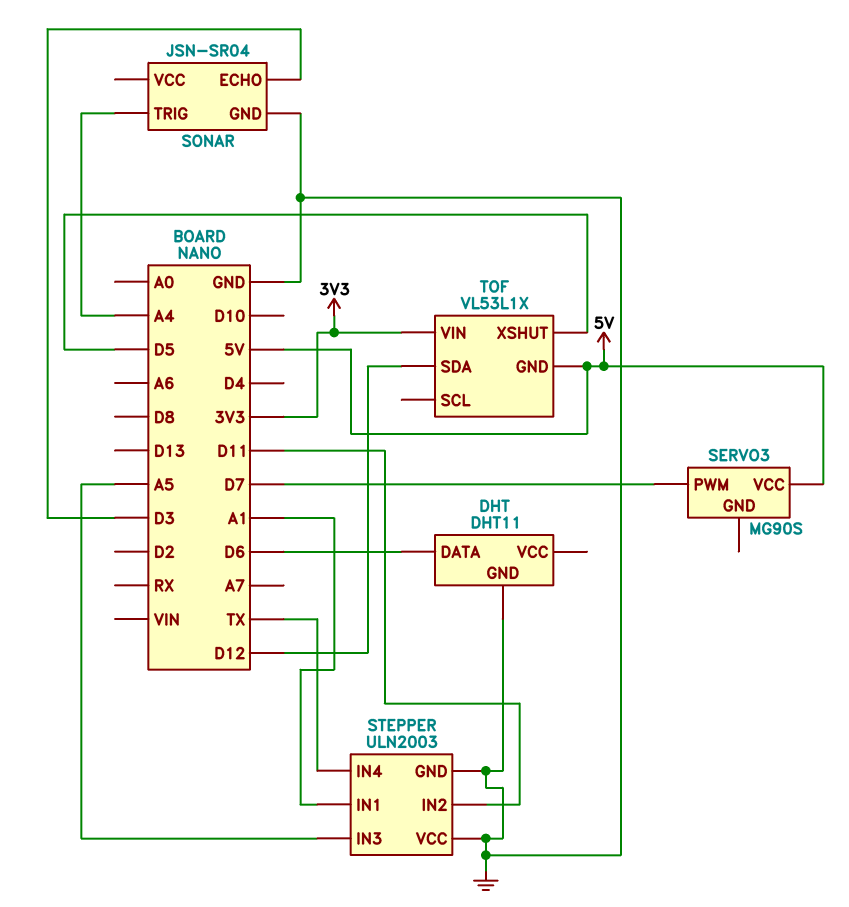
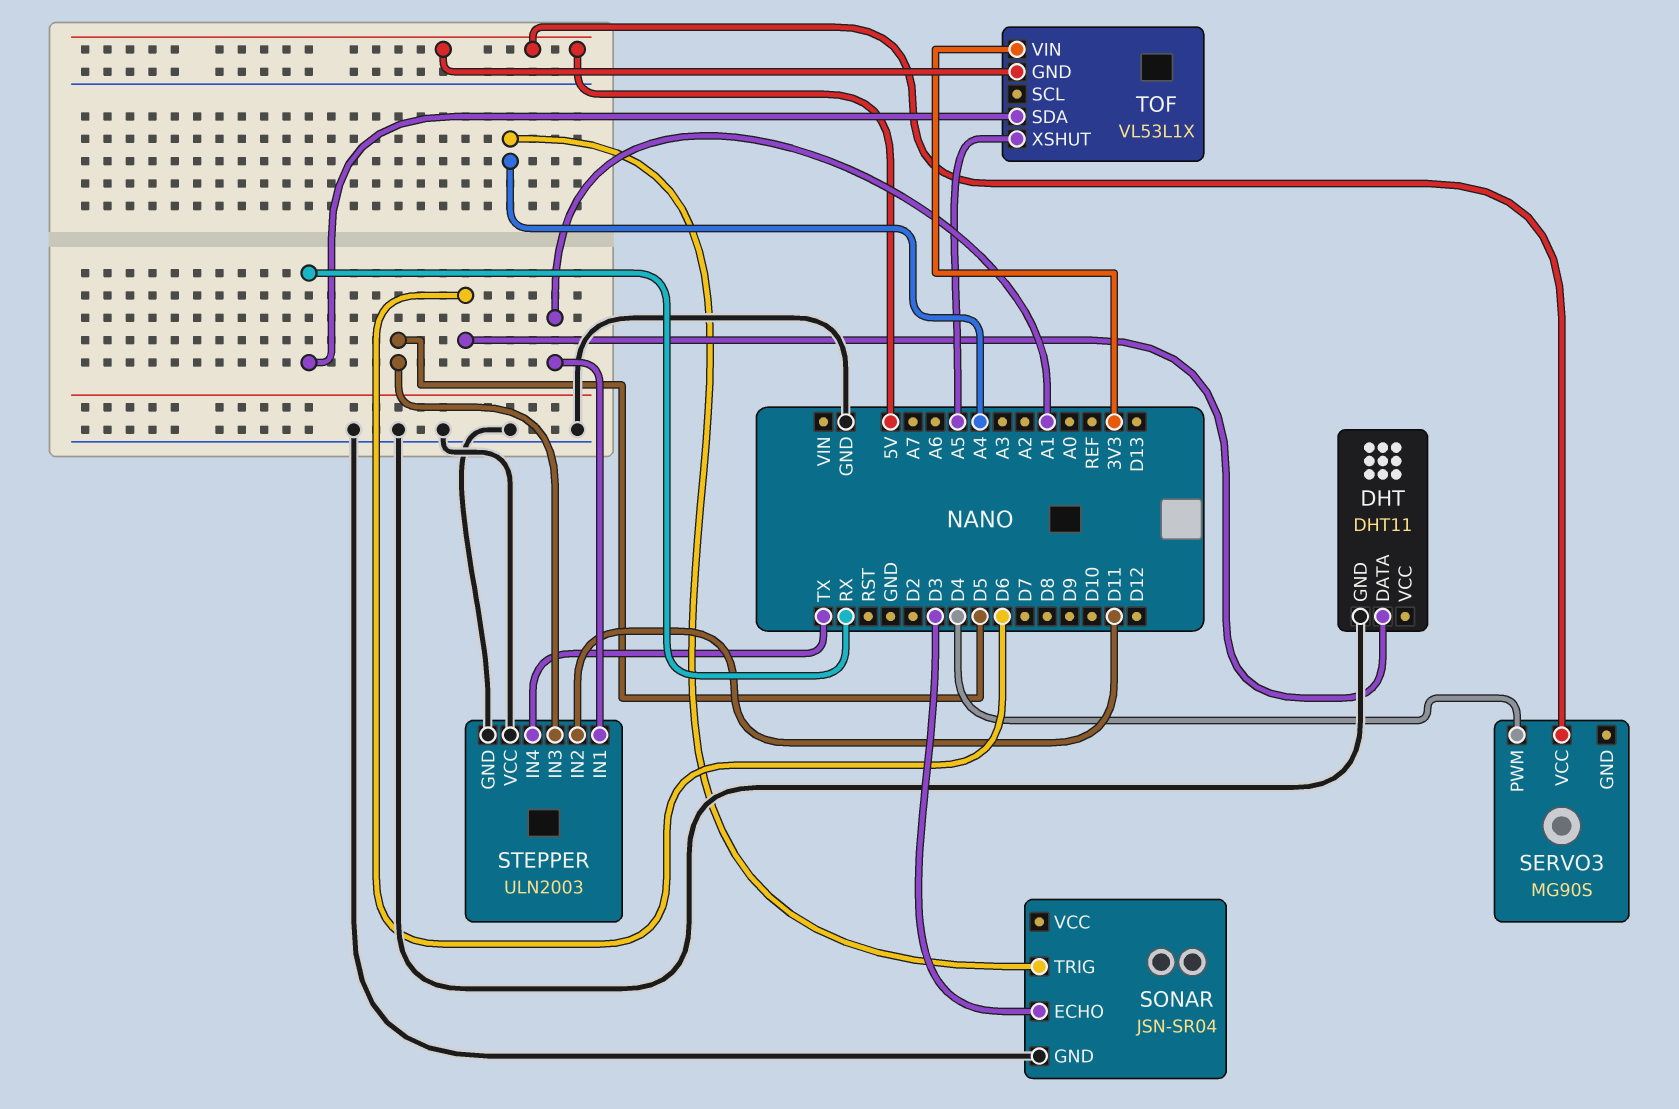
SERVO3 pin PWM: D7 -> D4
STEPPER pin IN3: A5 -> D5
TOF pin SDA: D12 -> RX
TOF pin XSHUT: D5 -> A5

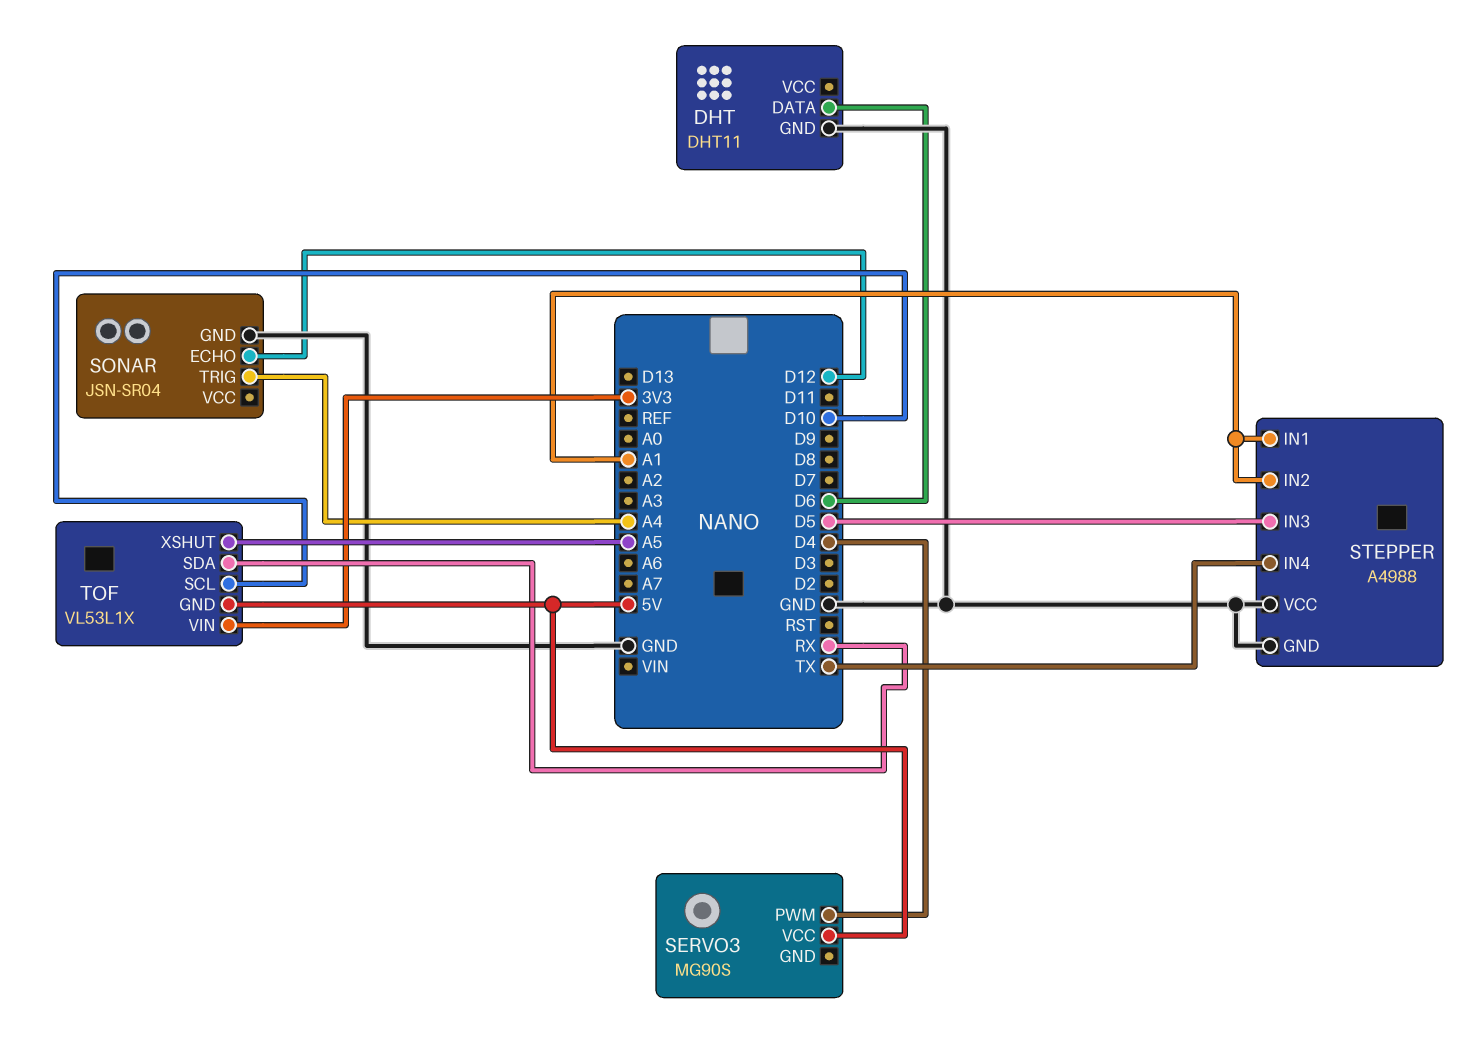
SONAR pin ECHO: D3 -> D12
STEPPER: ULN2003 -> A4988
STEPPER pin IN2: D11 -> A1
TOF pin SCL: none -> D10

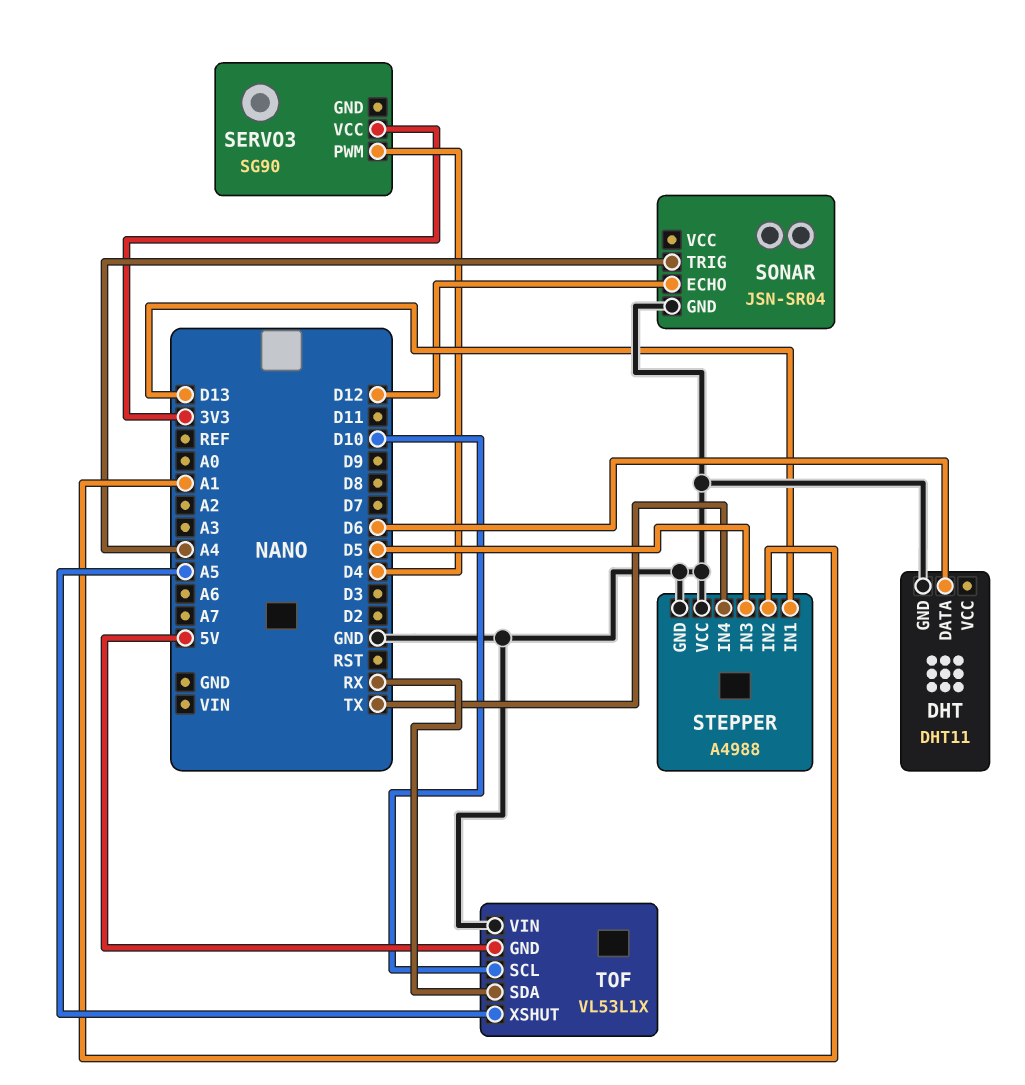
SERVO3: MG90S -> SG90
SERVO3 pin VCC: 5V -> 3V3
STEPPER pin IN1: A1 -> D13
TOF pin VIN: 3V3 -> GND

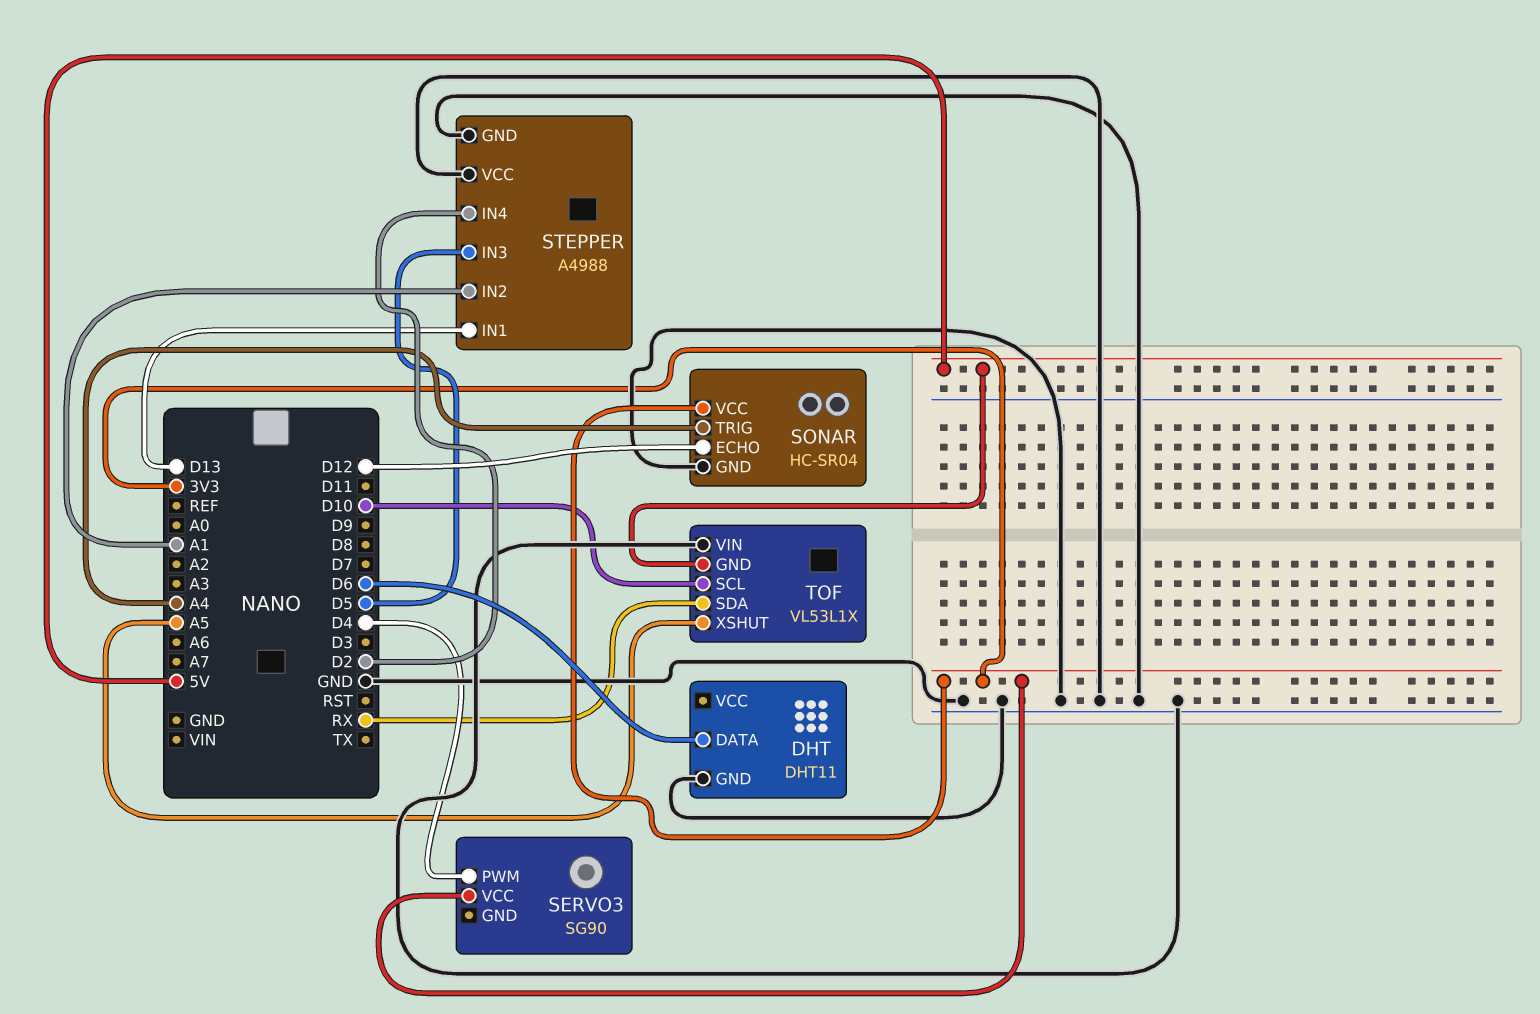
SONAR: JSN-SR04 -> HC-SR04
SONAR pin VCC: none -> 3V3
STEPPER pin IN4: TX -> D2

